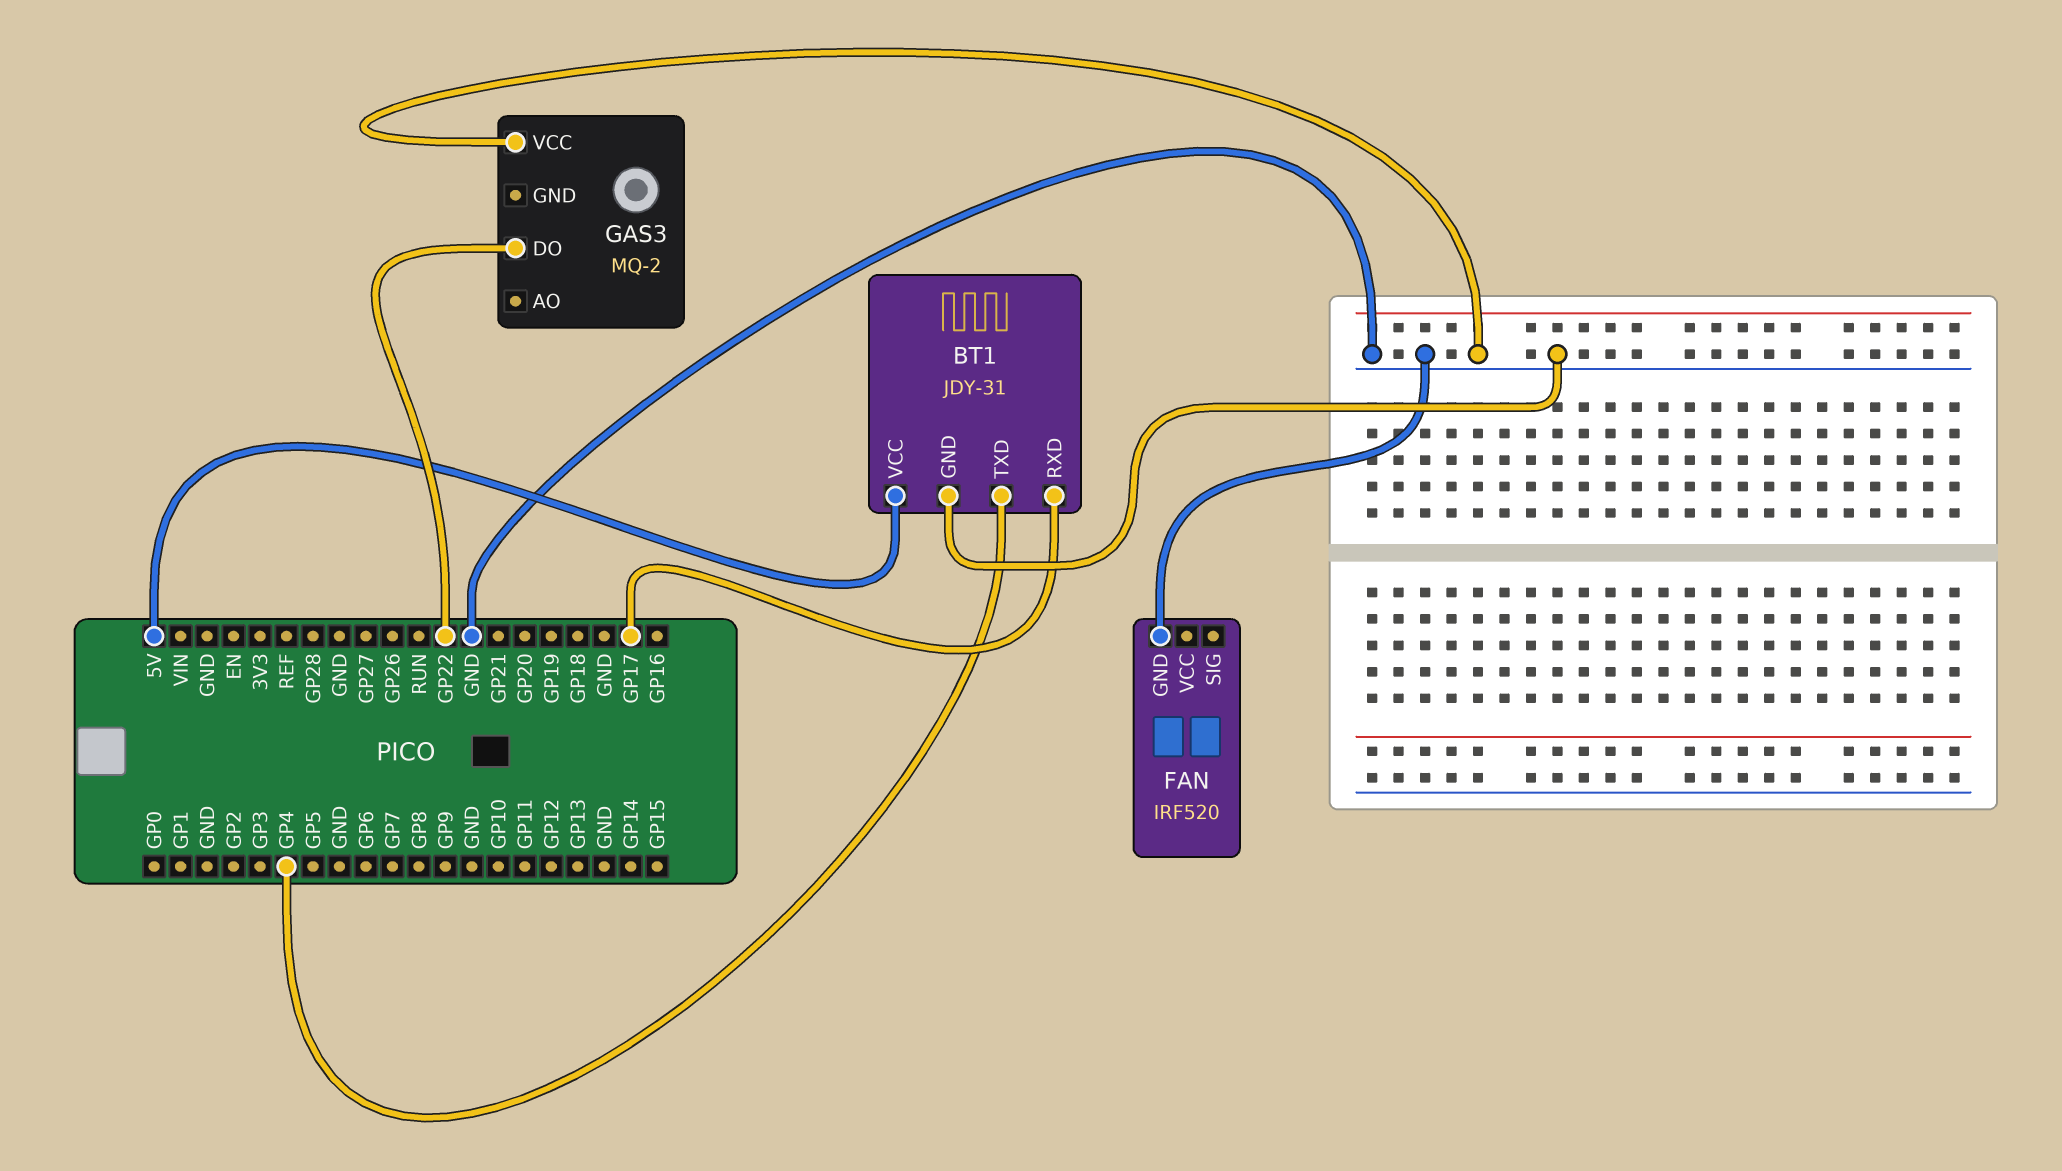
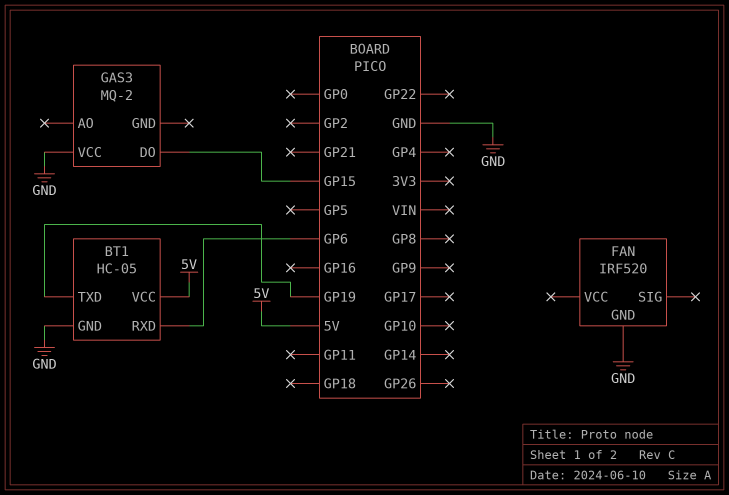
BT1: JDY-31 -> HC-05
BT1 pin RXD: GP17 -> GP6
BT1 pin TXD: GP4 -> GP19
GAS3 pin DO: GP22 -> GP15

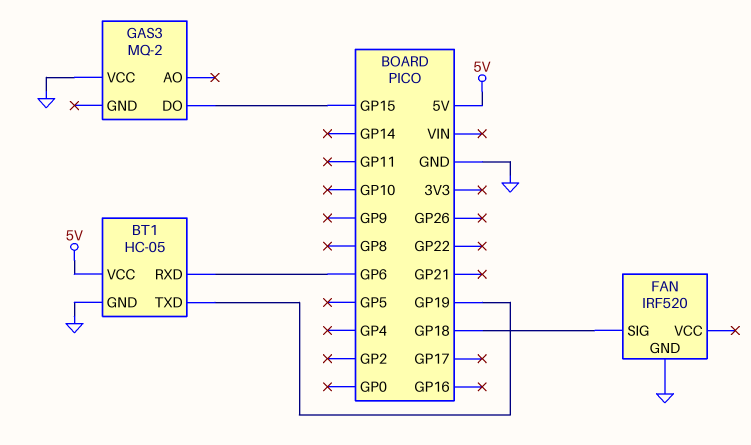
FAN pin SIG: none -> GP18

